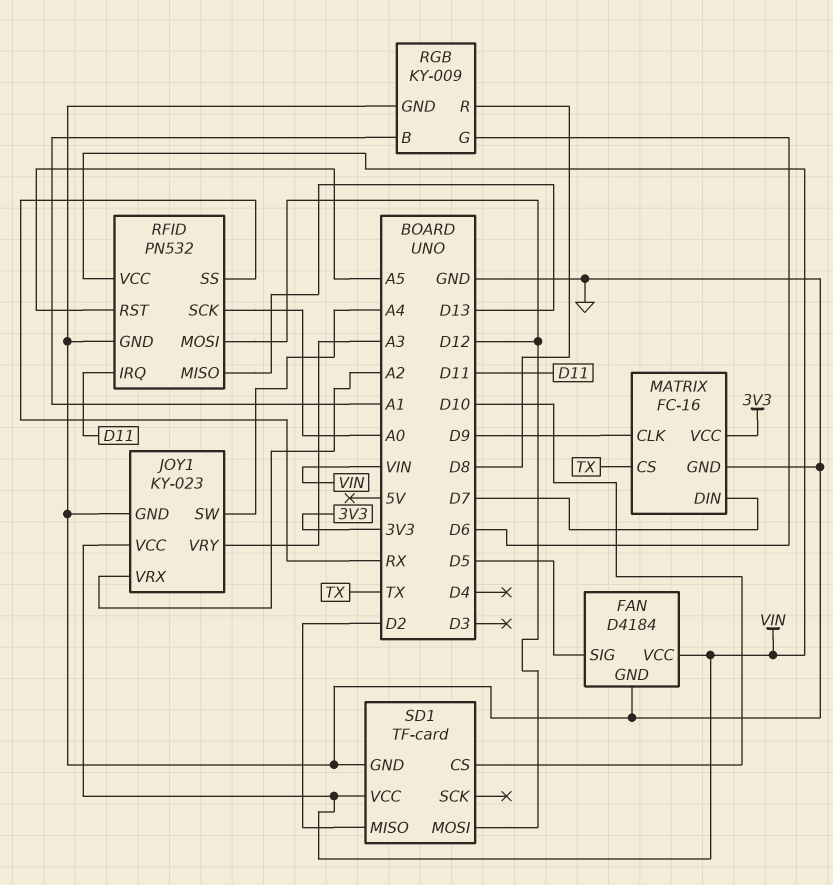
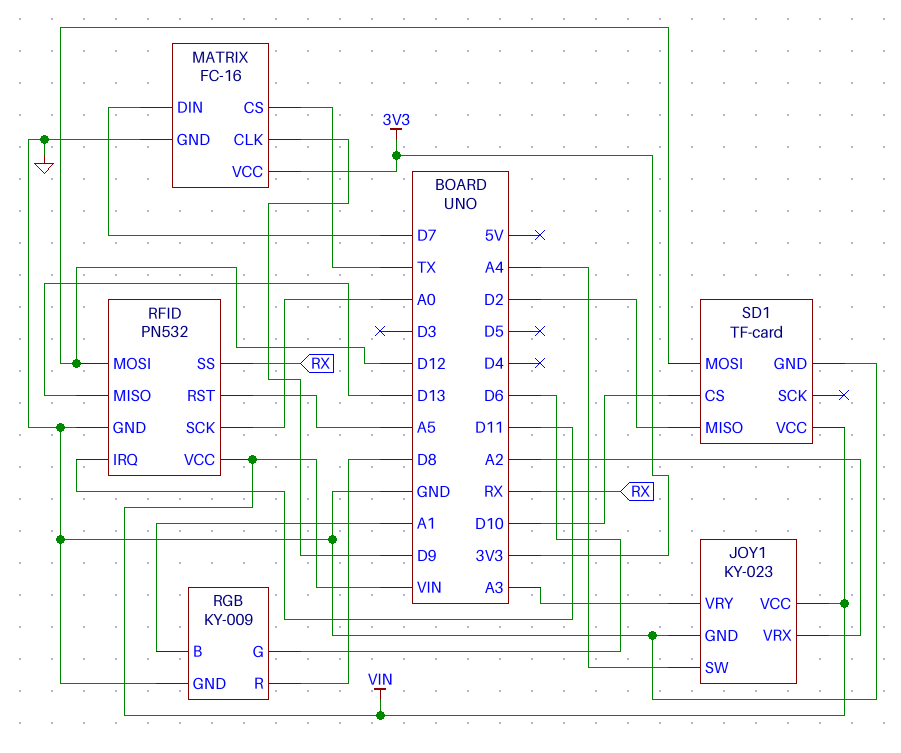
FAN: D4184 -> none
FAN pin GND: GND -> none
FAN pin SIG: D5 -> none
FAN pin VCC: VIN -> none

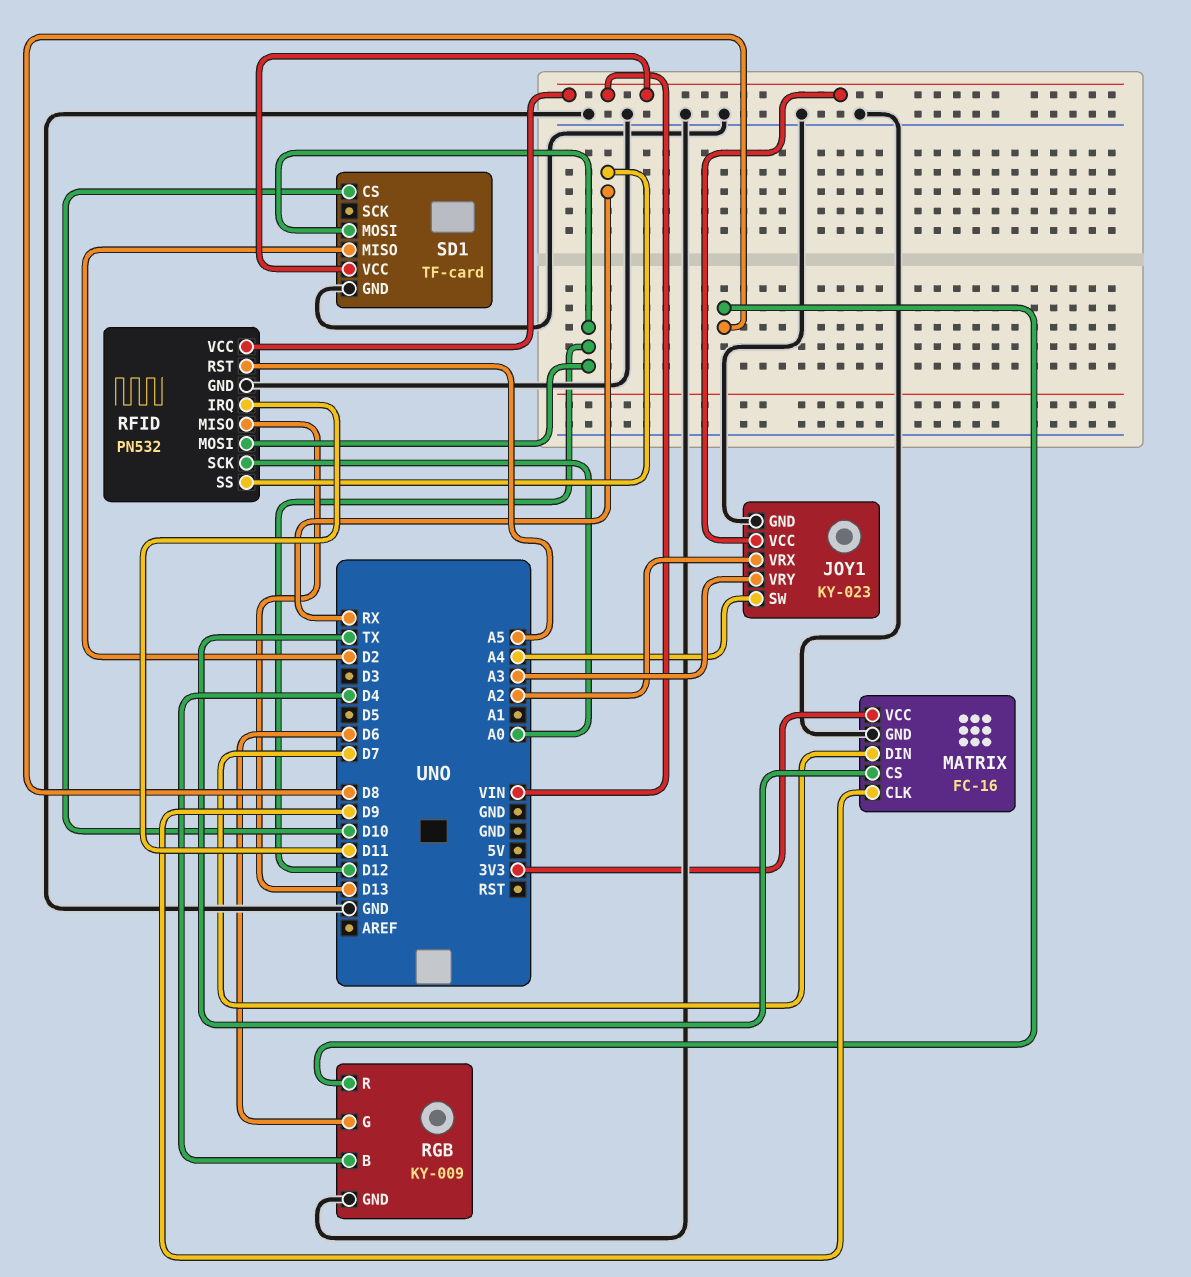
RGB pin B: A1 -> D4

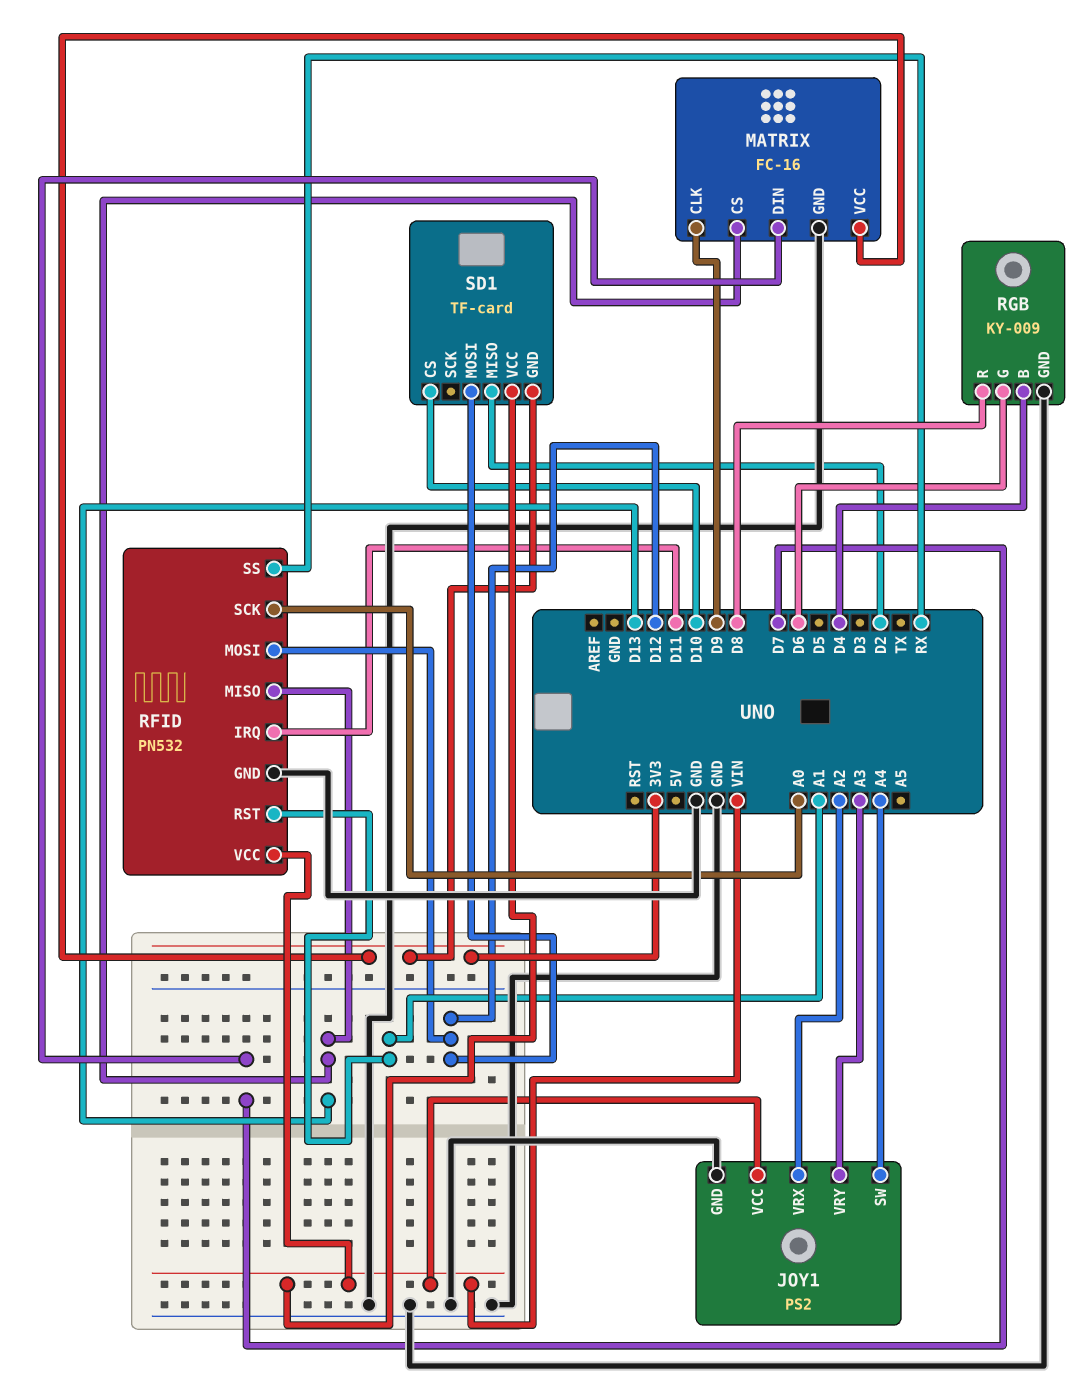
JOY1: KY-023 -> PS2
MATRIX pin CS: TX -> D13
RFID pin RST: A5 -> A1
SD1 pin GND: GND -> 3V3

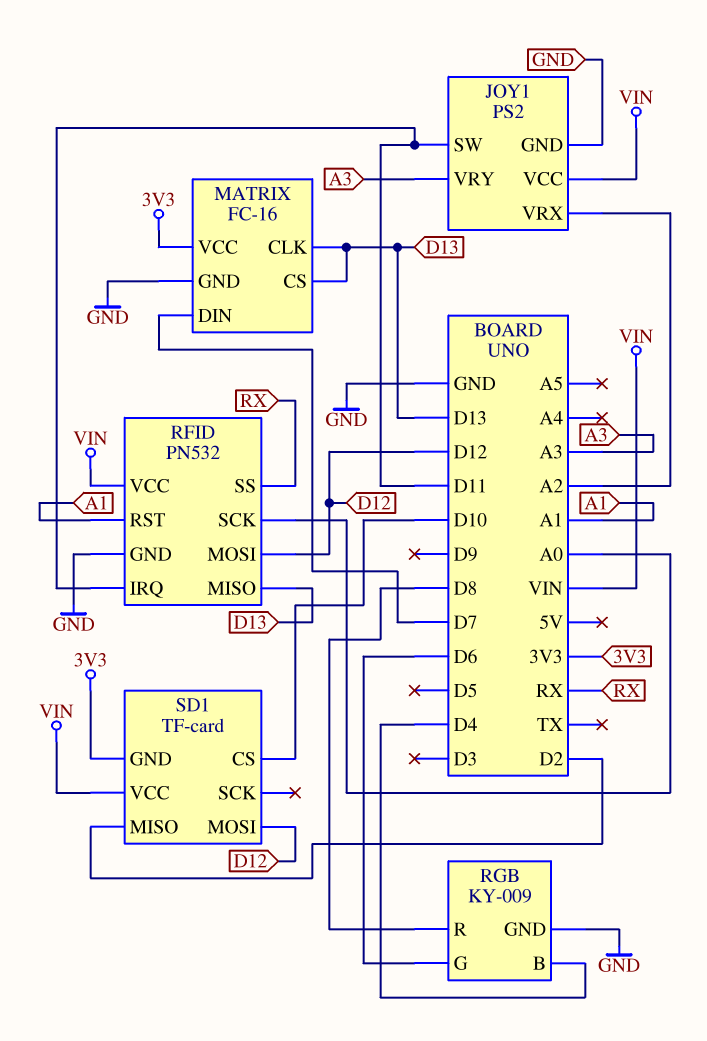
JOY1 pin SW: A4 -> D11
MATRIX pin CLK: D9 -> D13

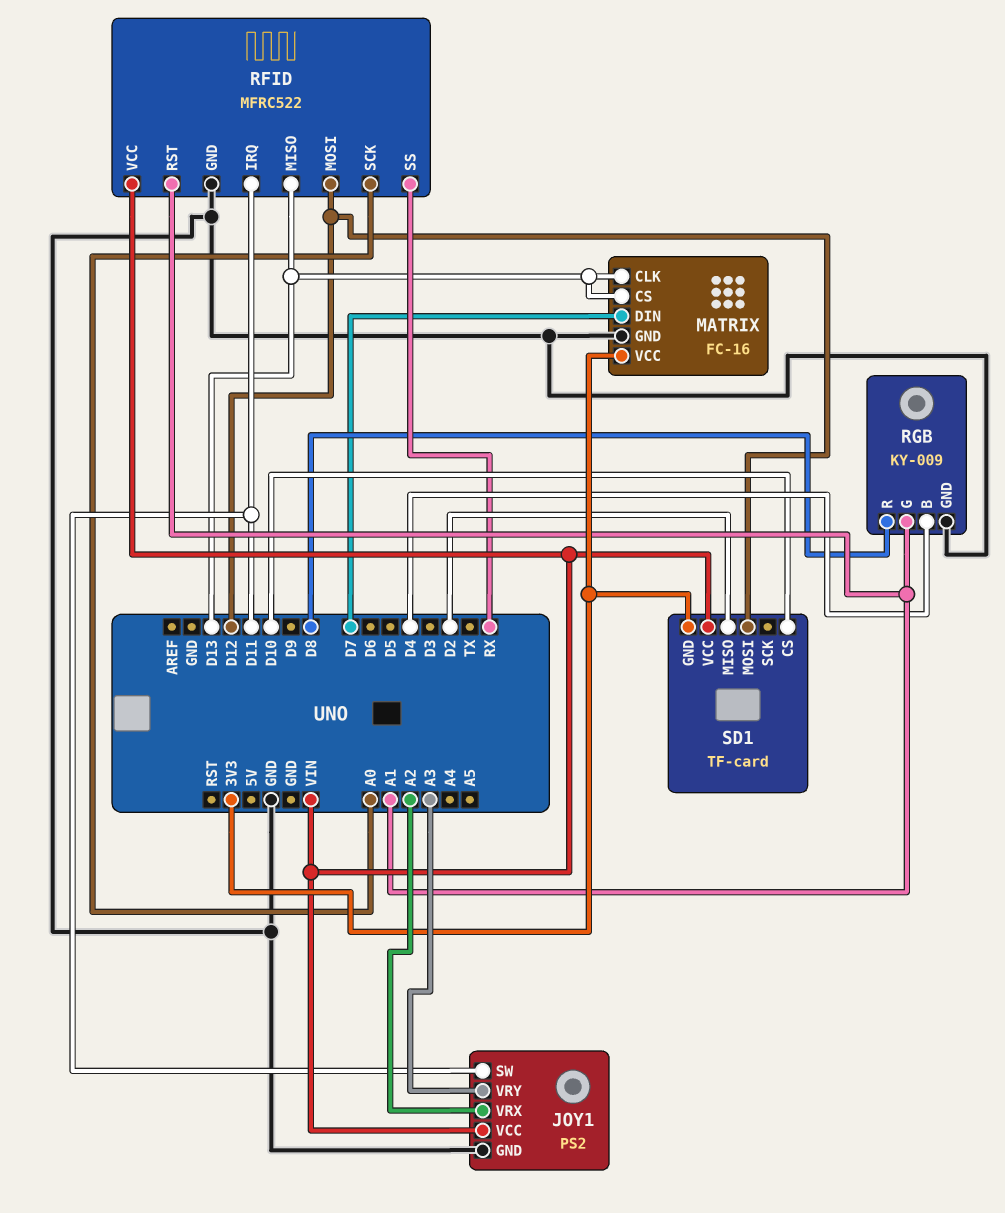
RFID: PN532 -> MFRC522
RGB pin G: D6 -> A1

